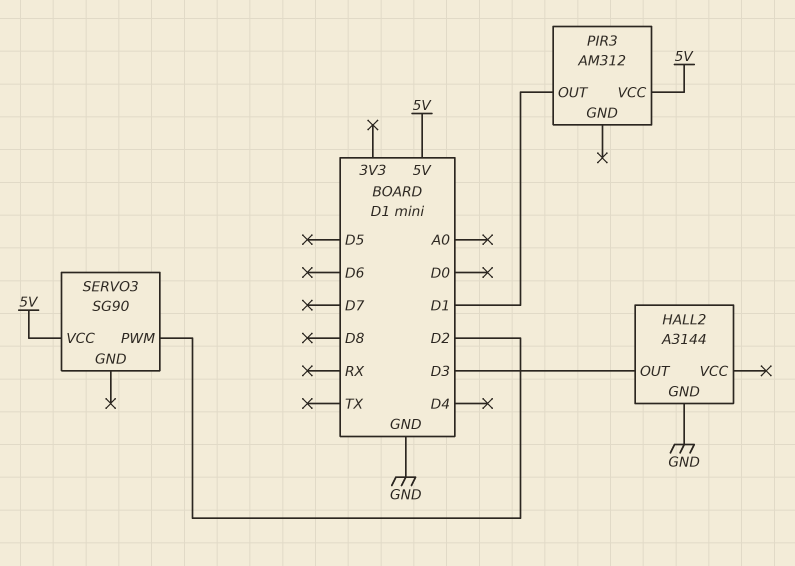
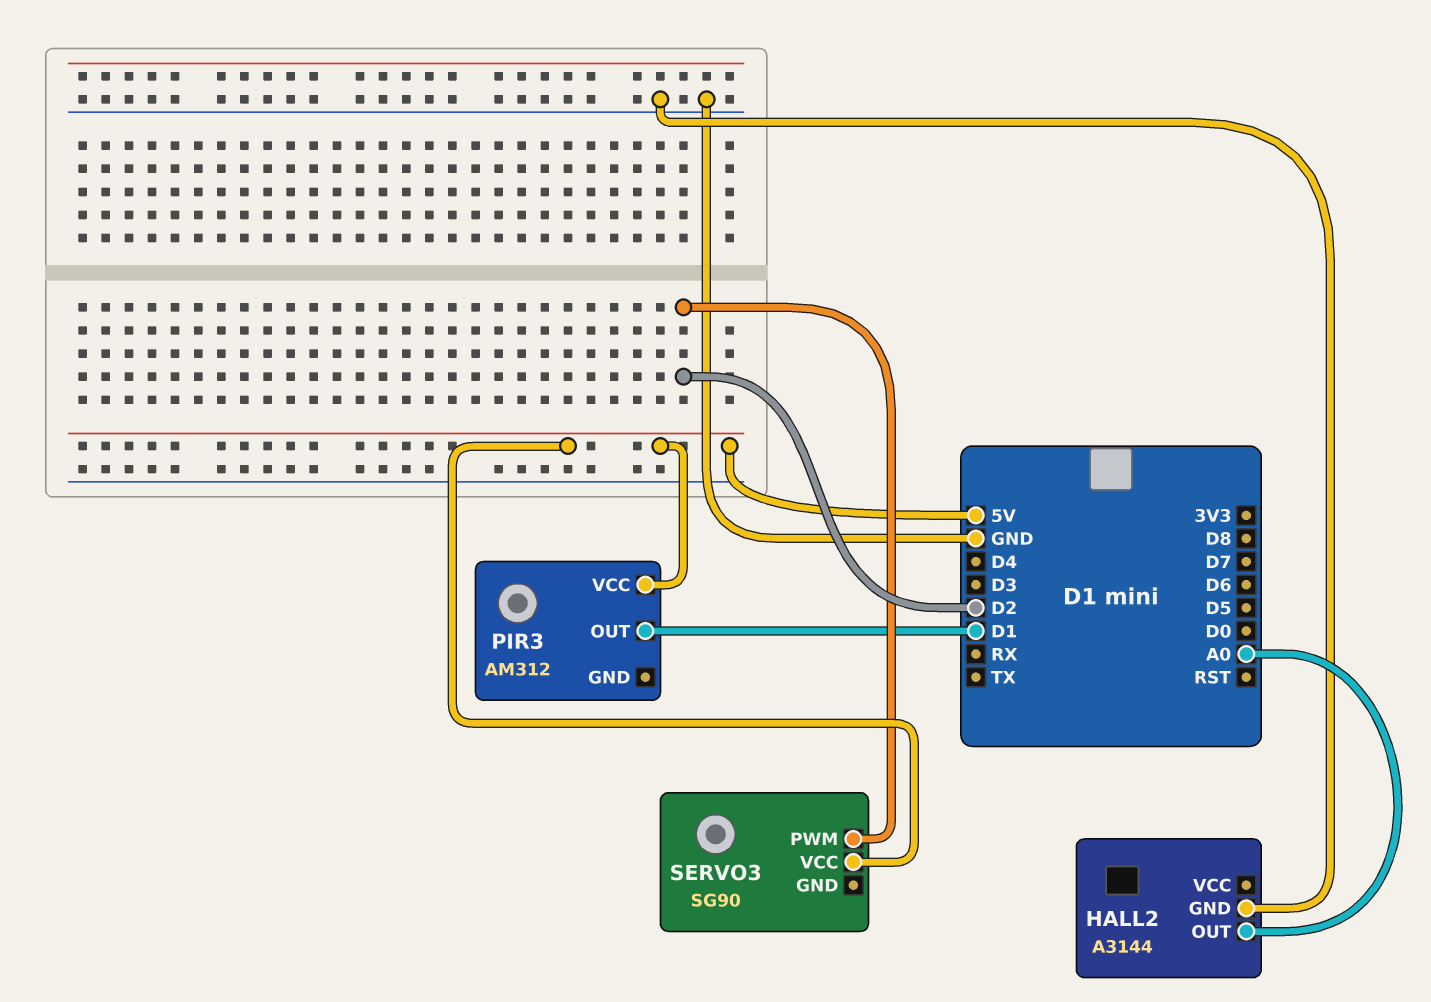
HALL2 pin OUT: D3 -> A0

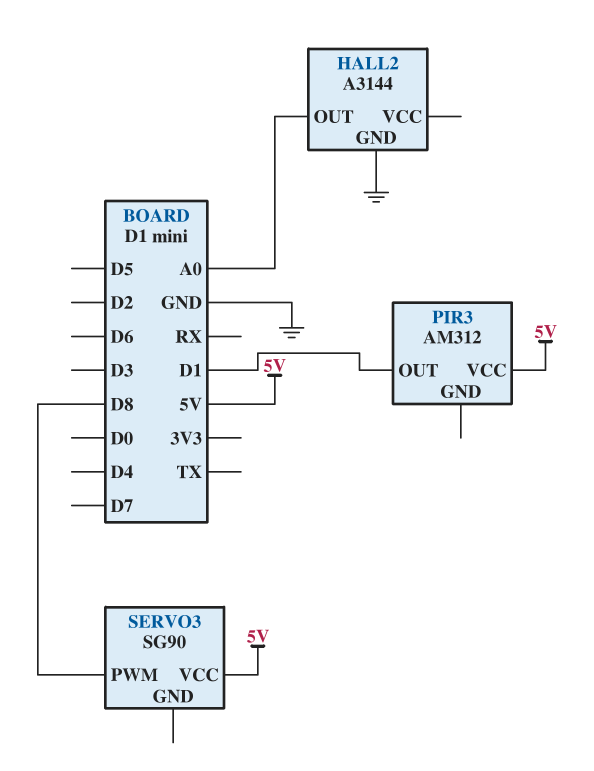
SERVO3 pin PWM: D2 -> D8

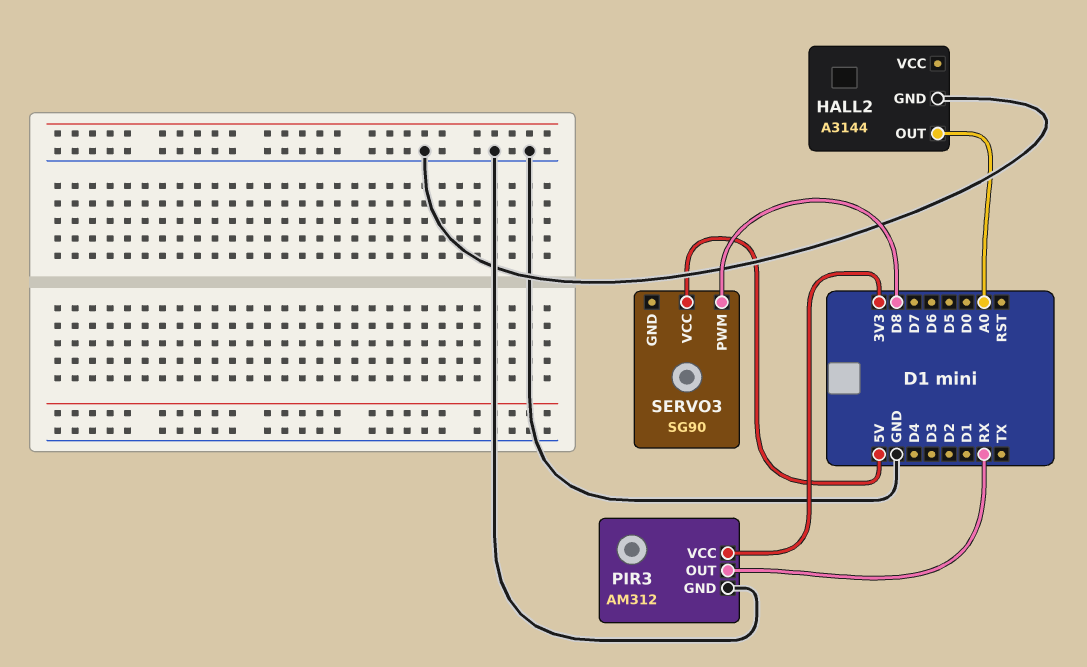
PIR3 pin GND: none -> GND
PIR3 pin OUT: D1 -> RX
PIR3 pin VCC: 5V -> 3V3

